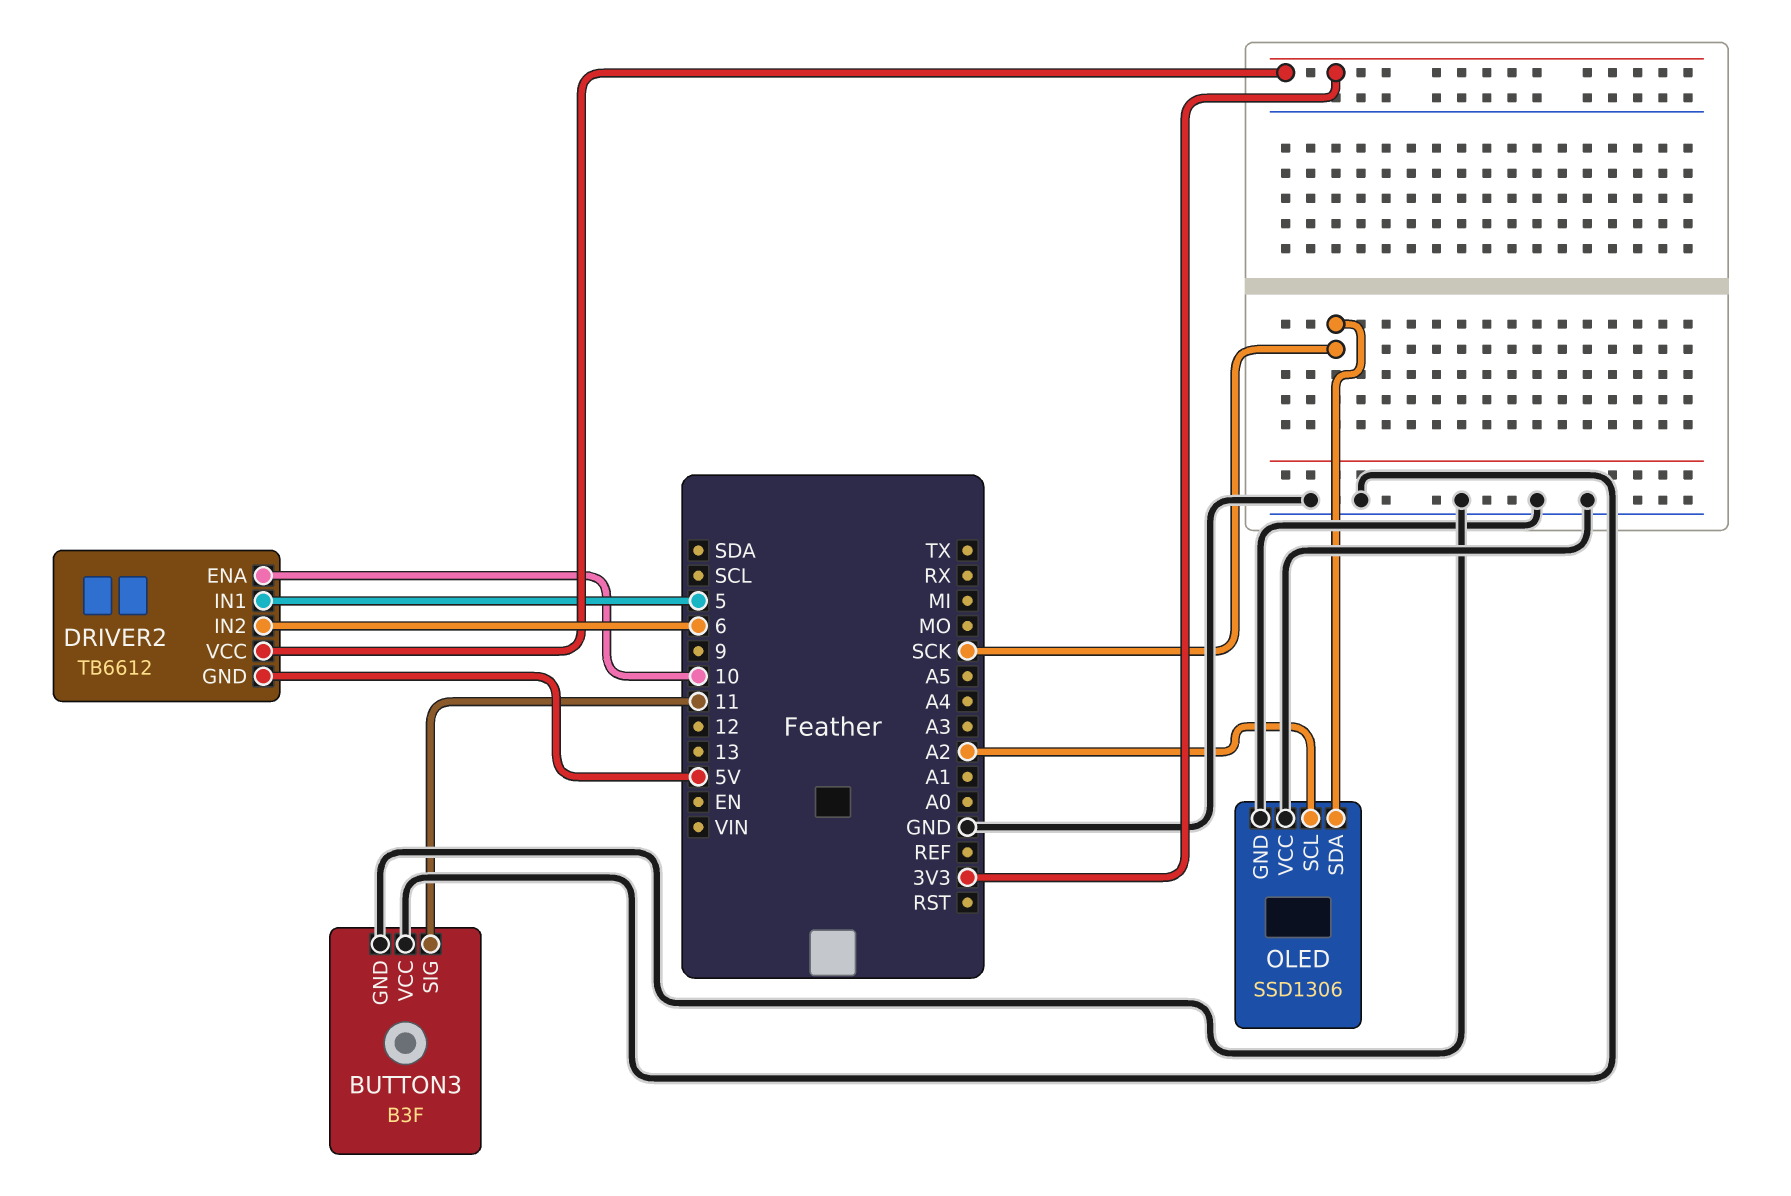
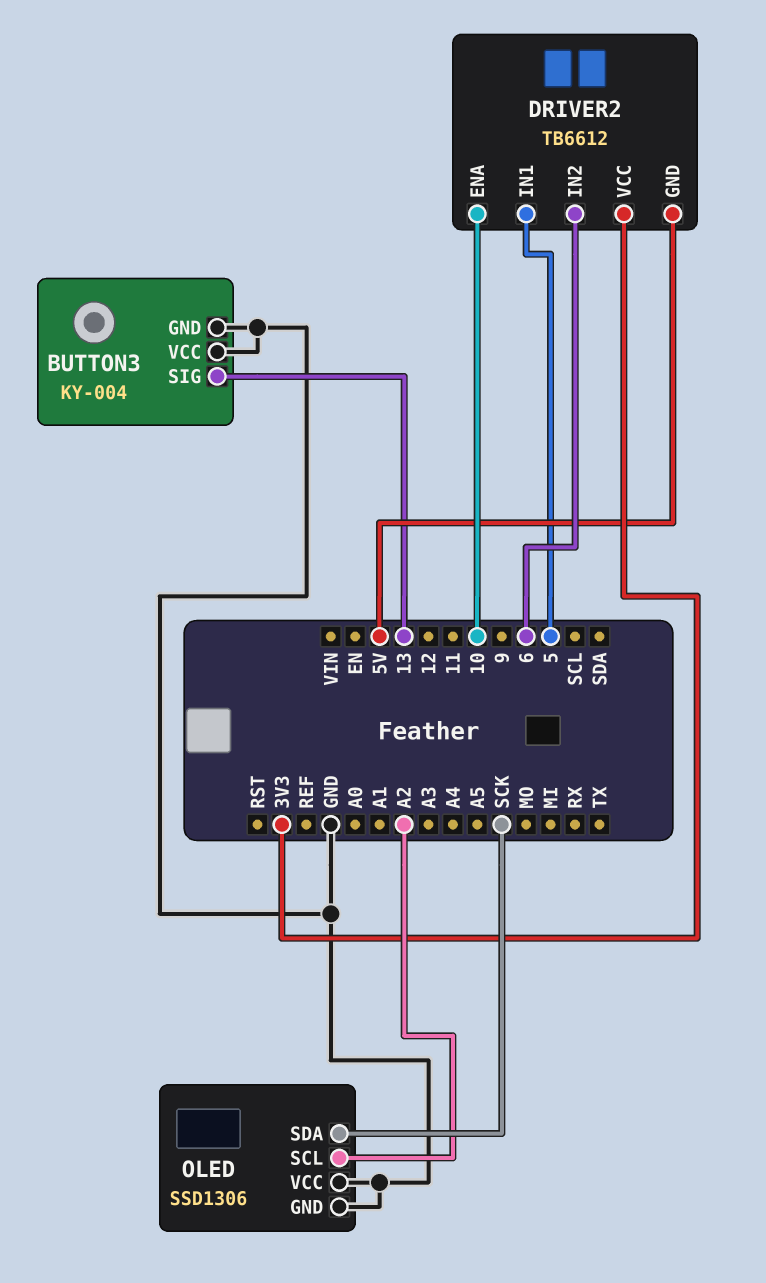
BUTTON3: B3F -> KY-004
BUTTON3 pin SIG: 11 -> 13

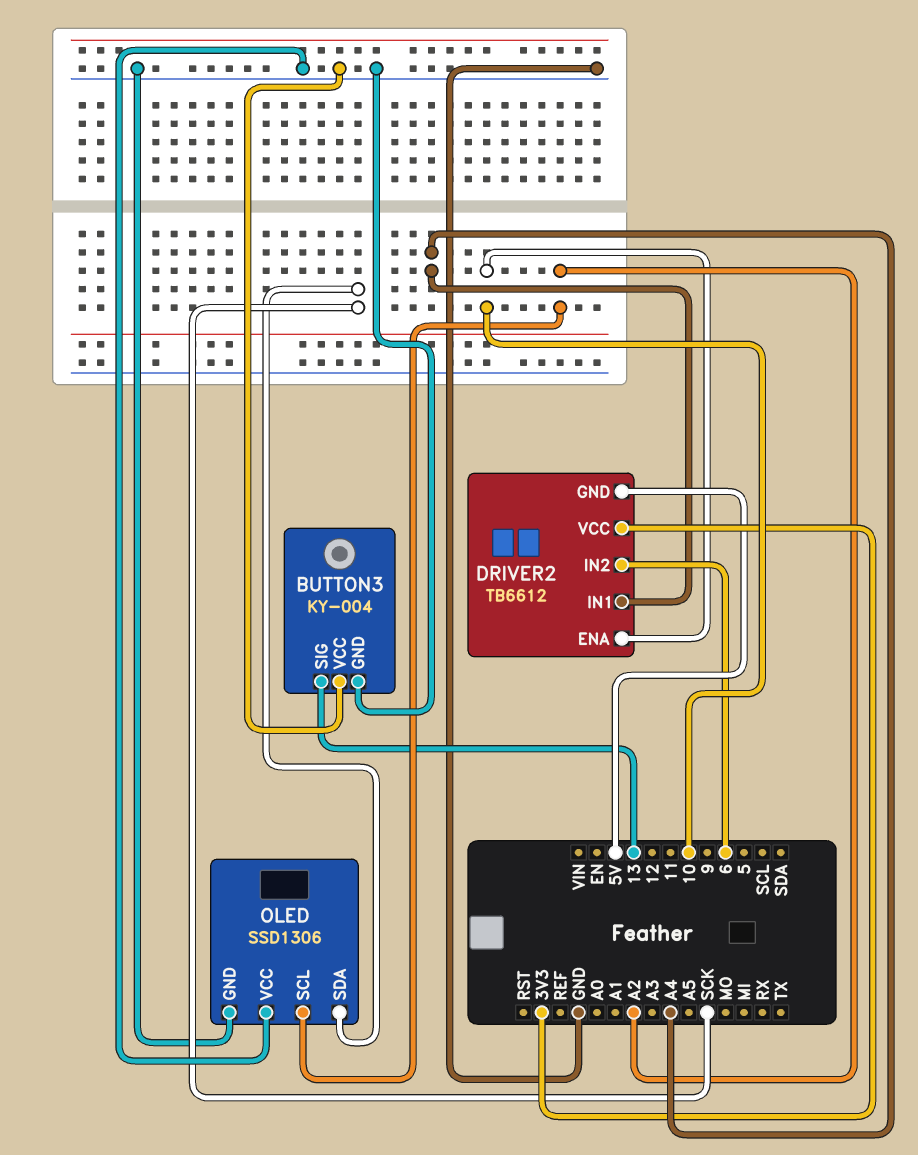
DRIVER2 pin IN1: 5 -> A4

